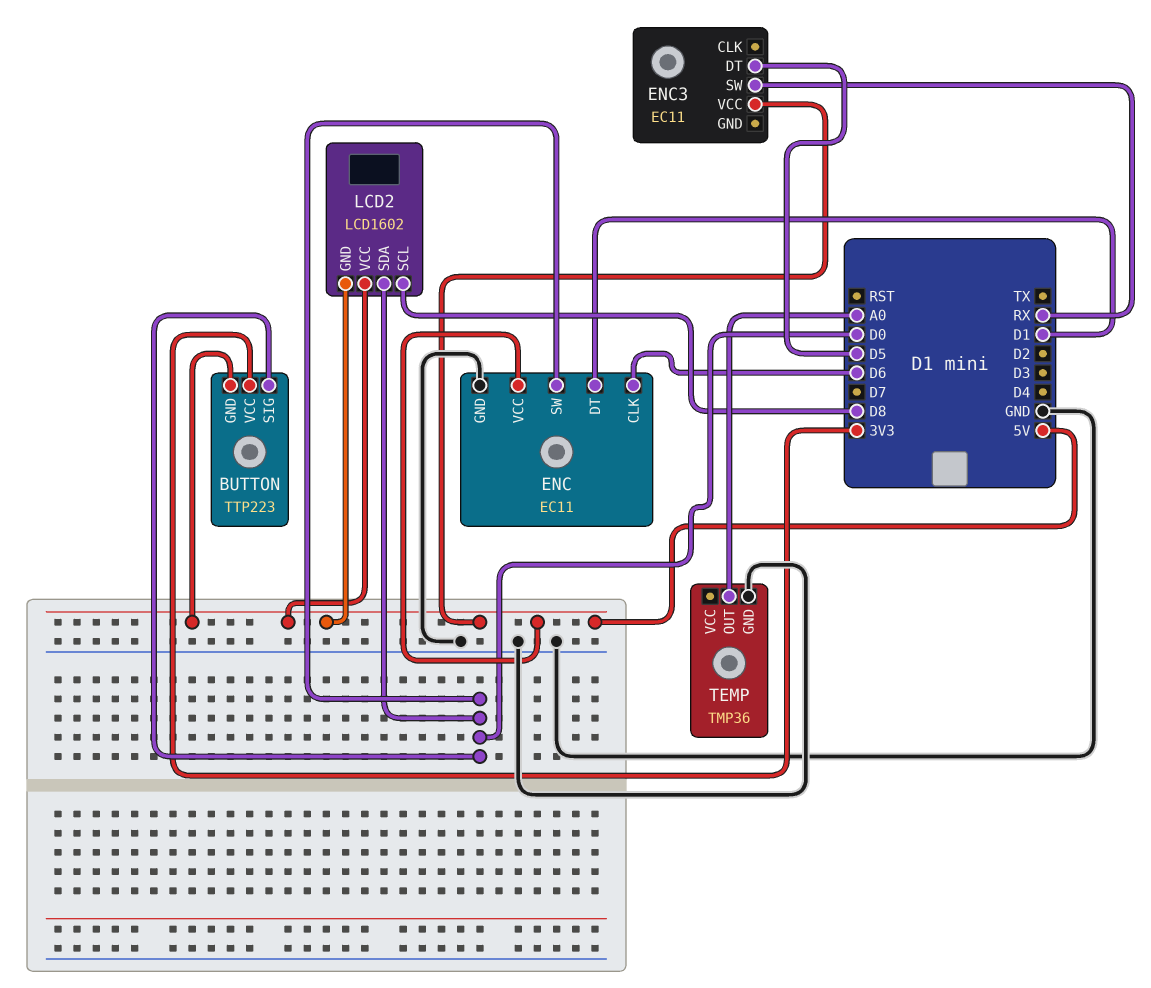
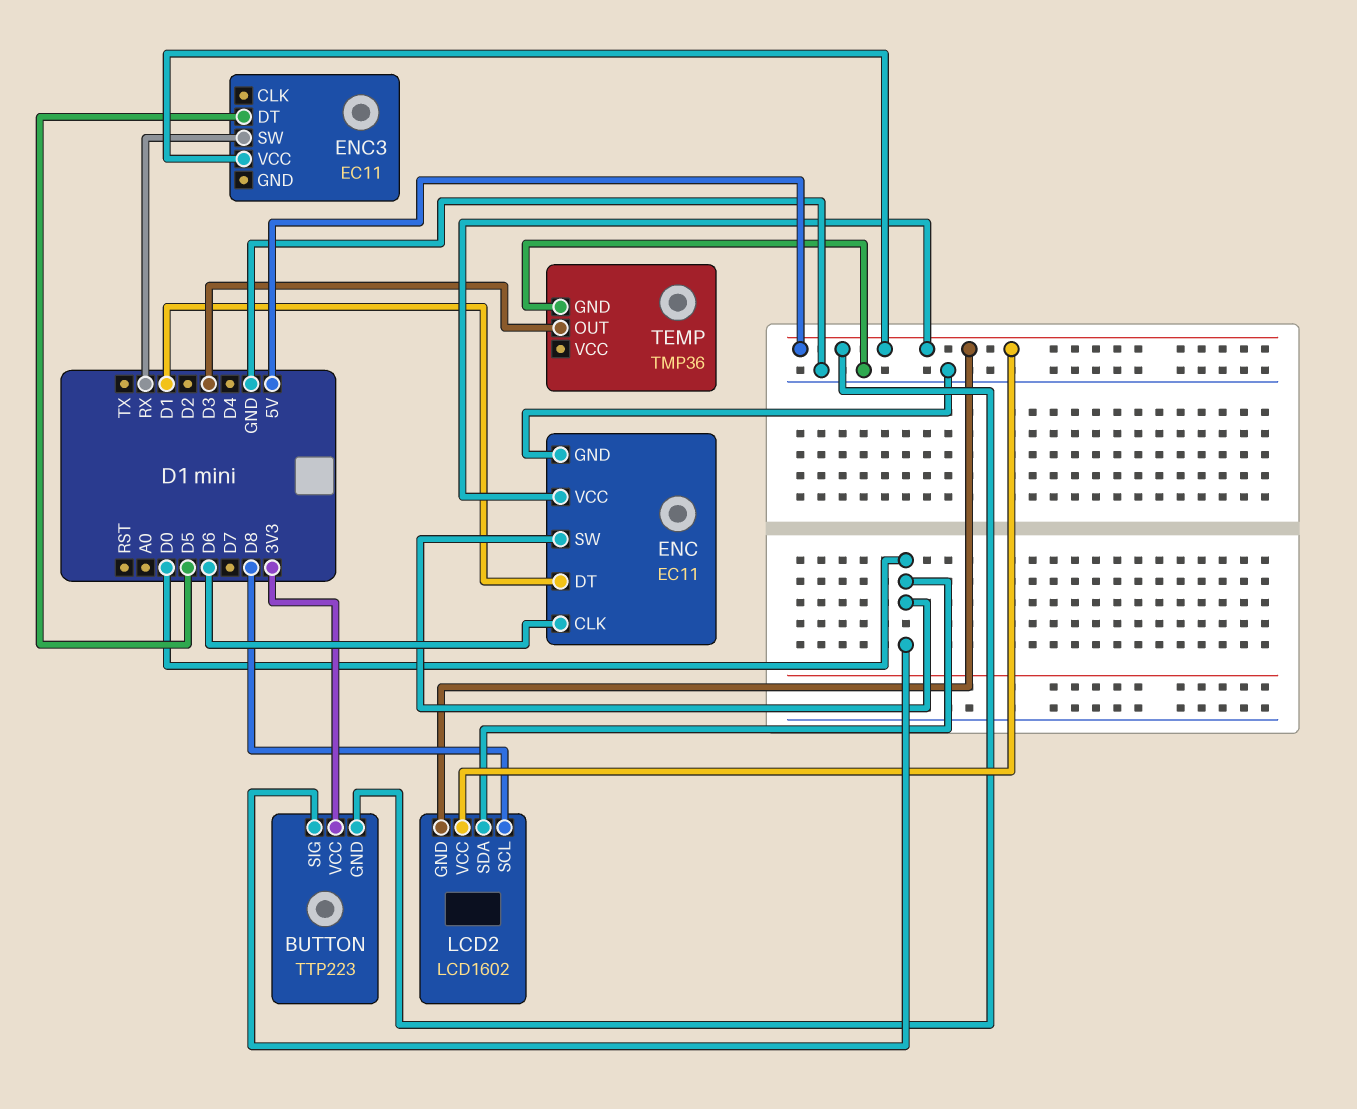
TEMP pin OUT: A0 -> D3

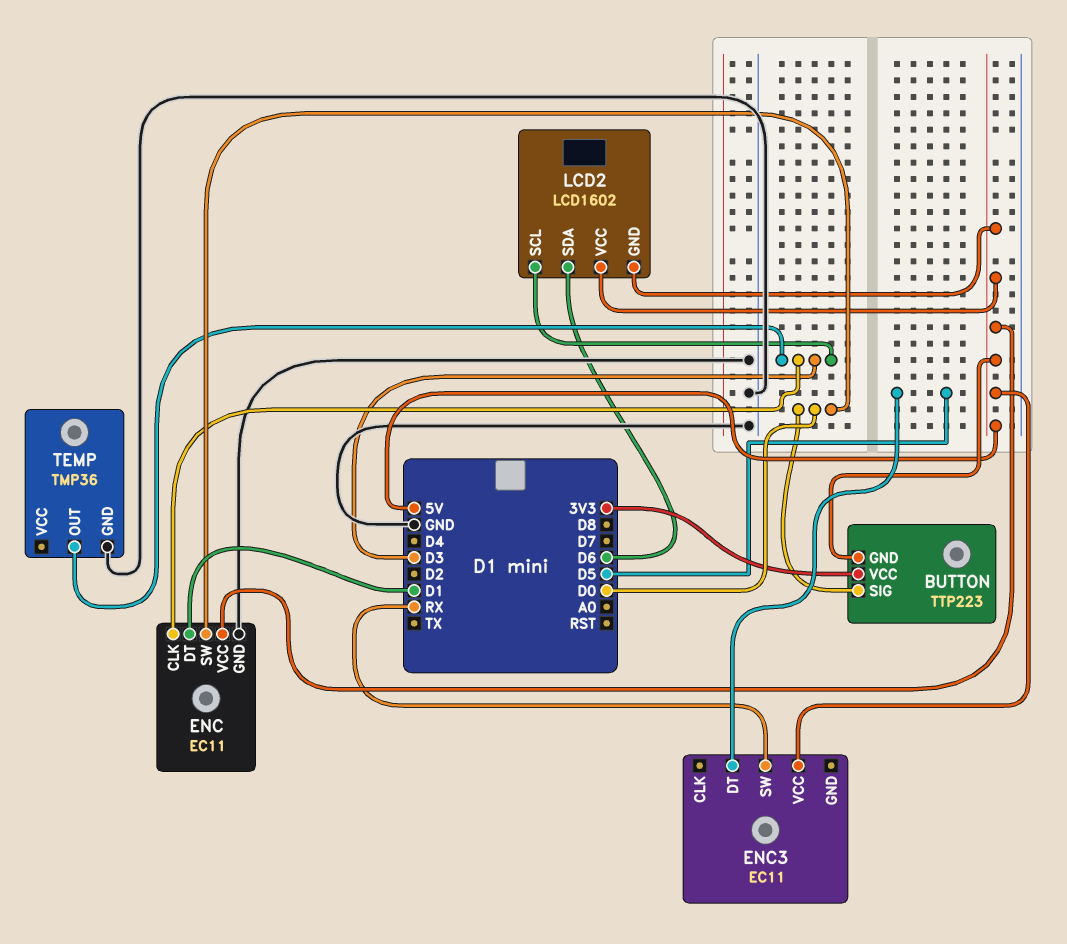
ENC pin CLK: D6 -> D3
LCD2 pin SCL: D8 -> D3
LCD2 pin SDA: D0 -> D6

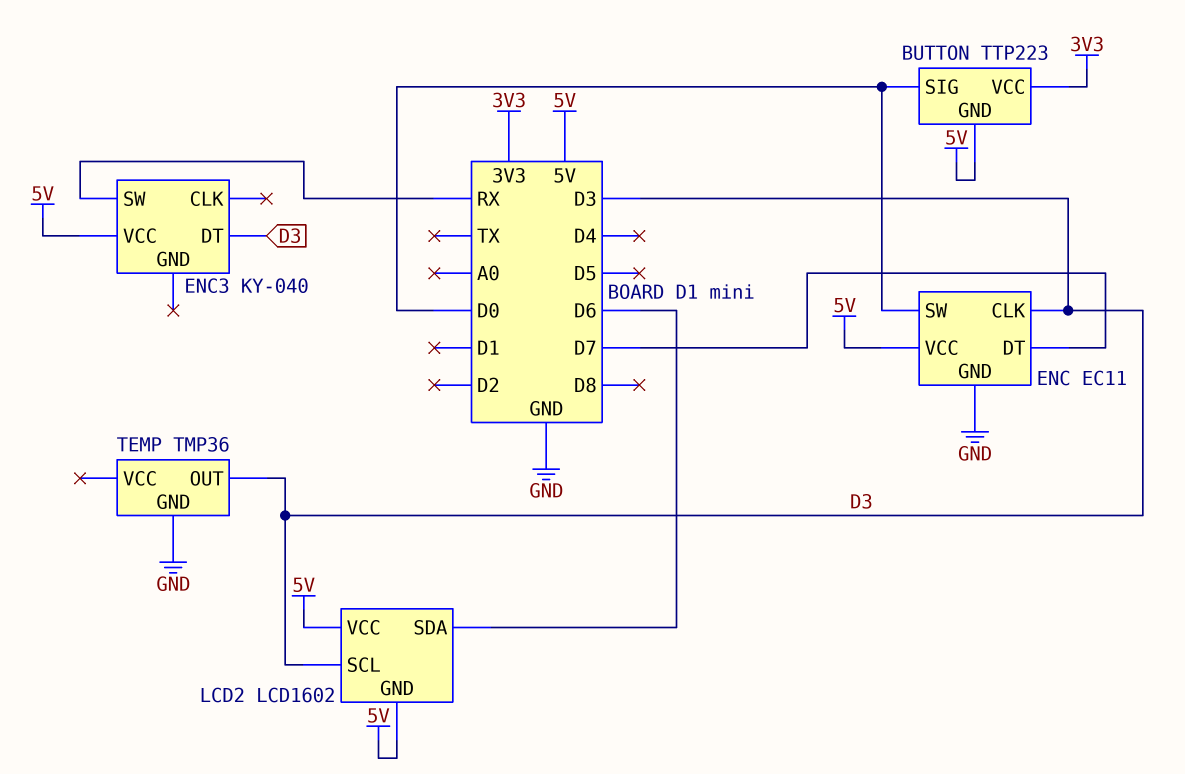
ENC pin DT: D1 -> D7
ENC3: EC11 -> KY-040
ENC3 pin DT: D5 -> D3

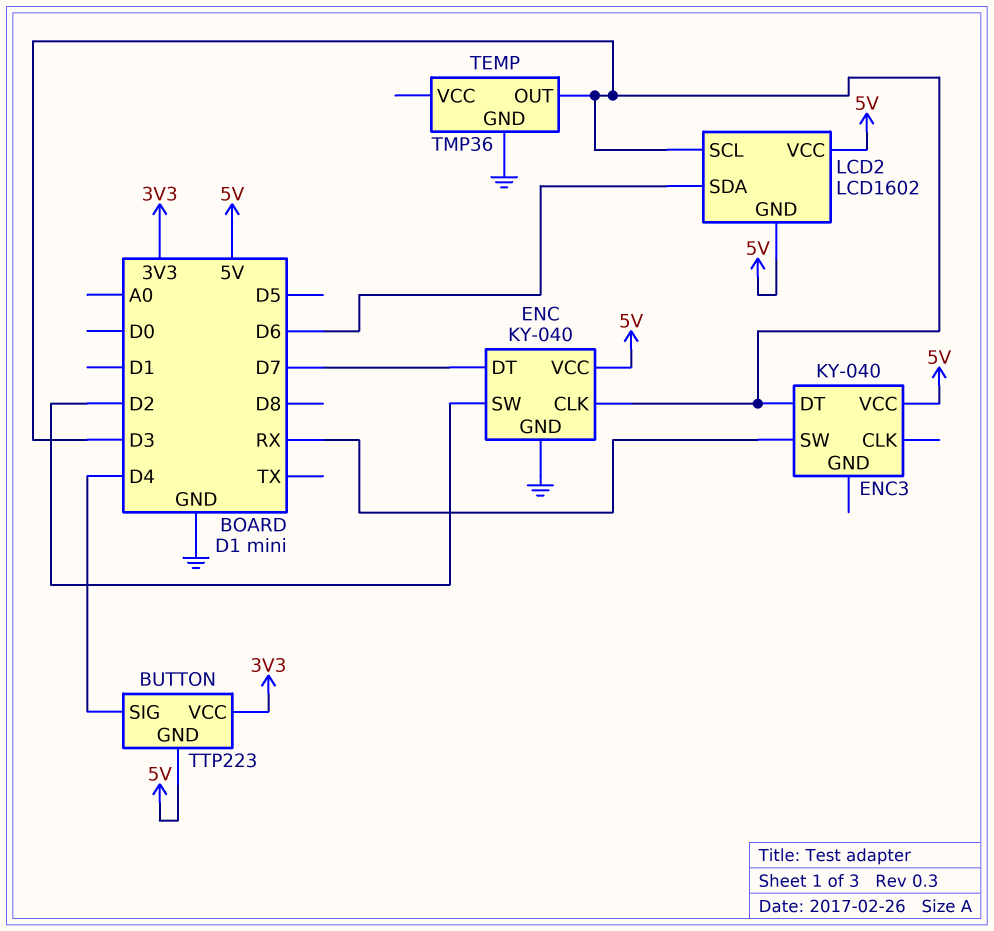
BUTTON pin SIG: D0 -> D4
ENC: EC11 -> KY-040
ENC pin SW: D0 -> D2

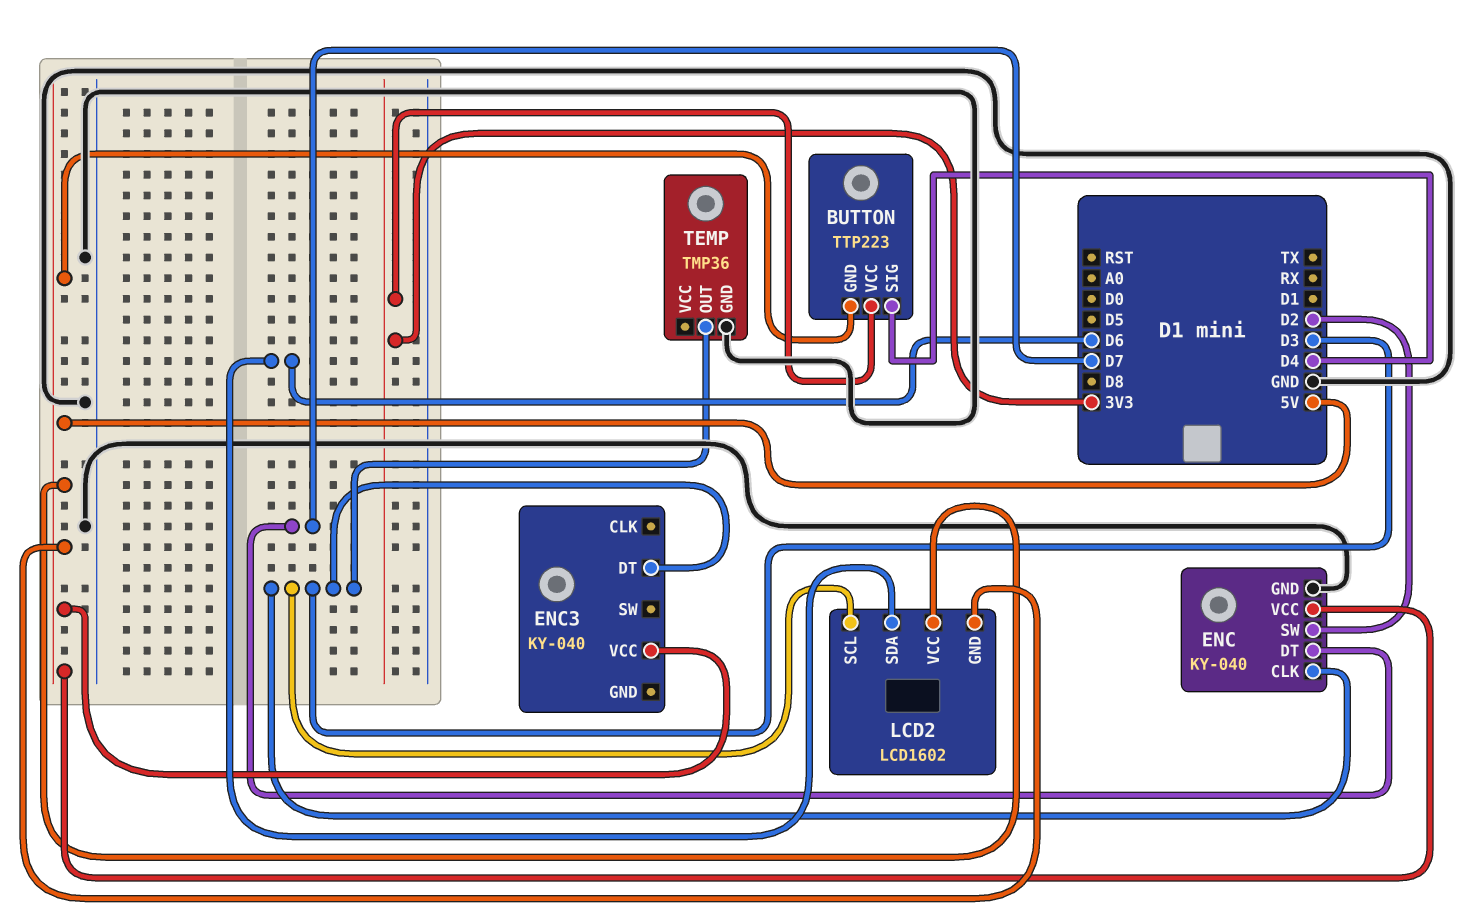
ENC3 pin SW: RX -> none

